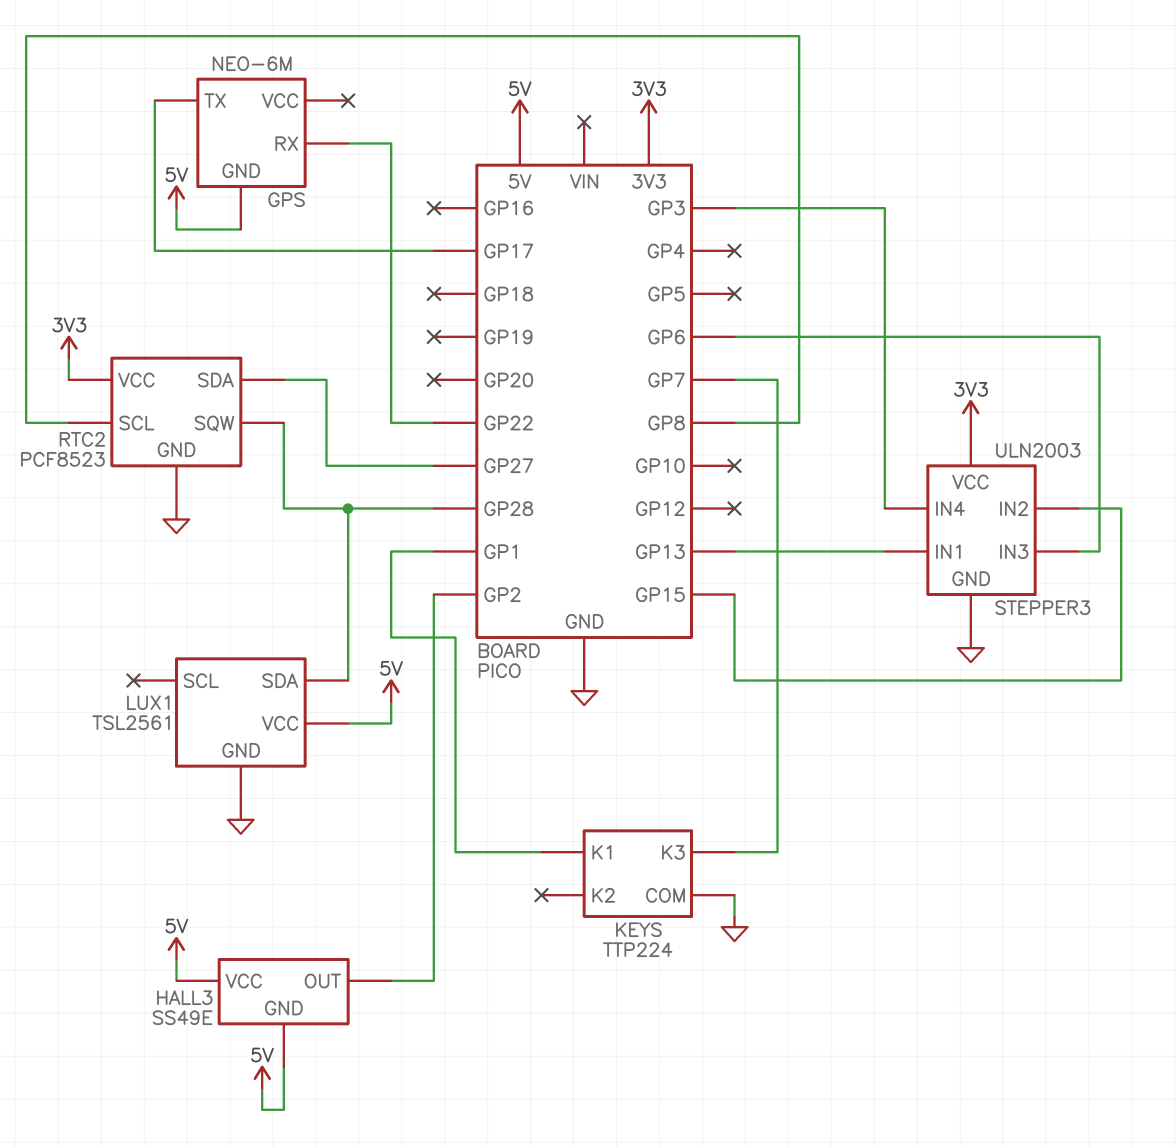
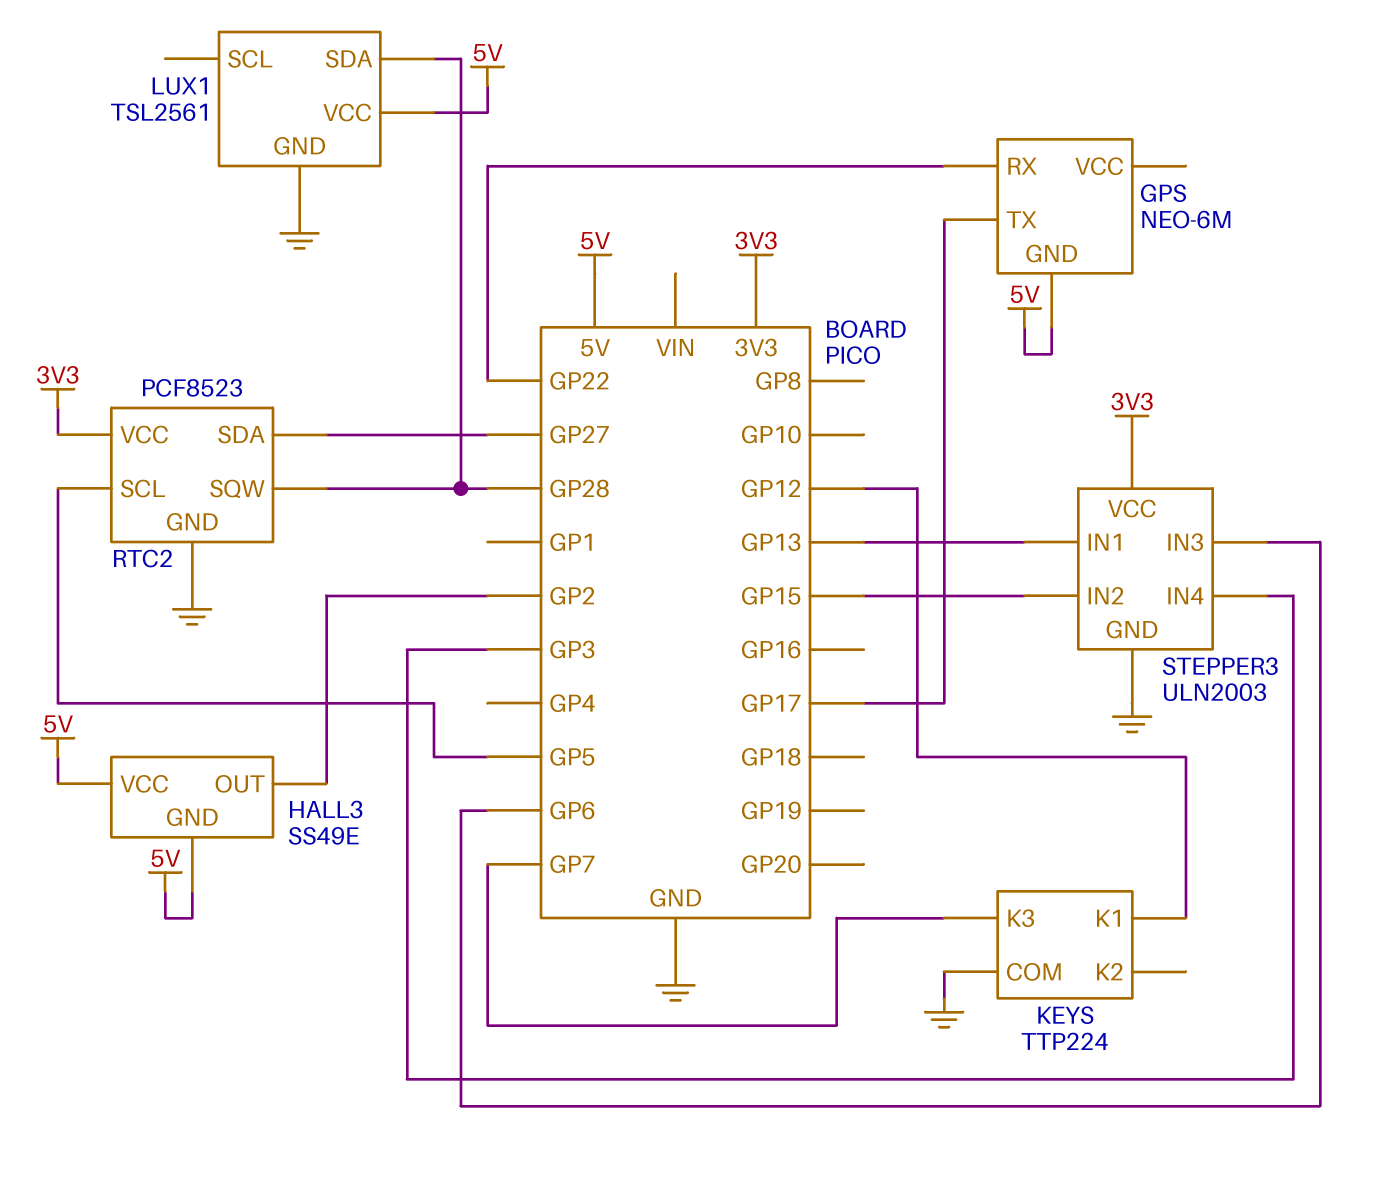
KEYS pin K1: GP1 -> GP12
RTC2 pin SCL: GP8 -> GP5

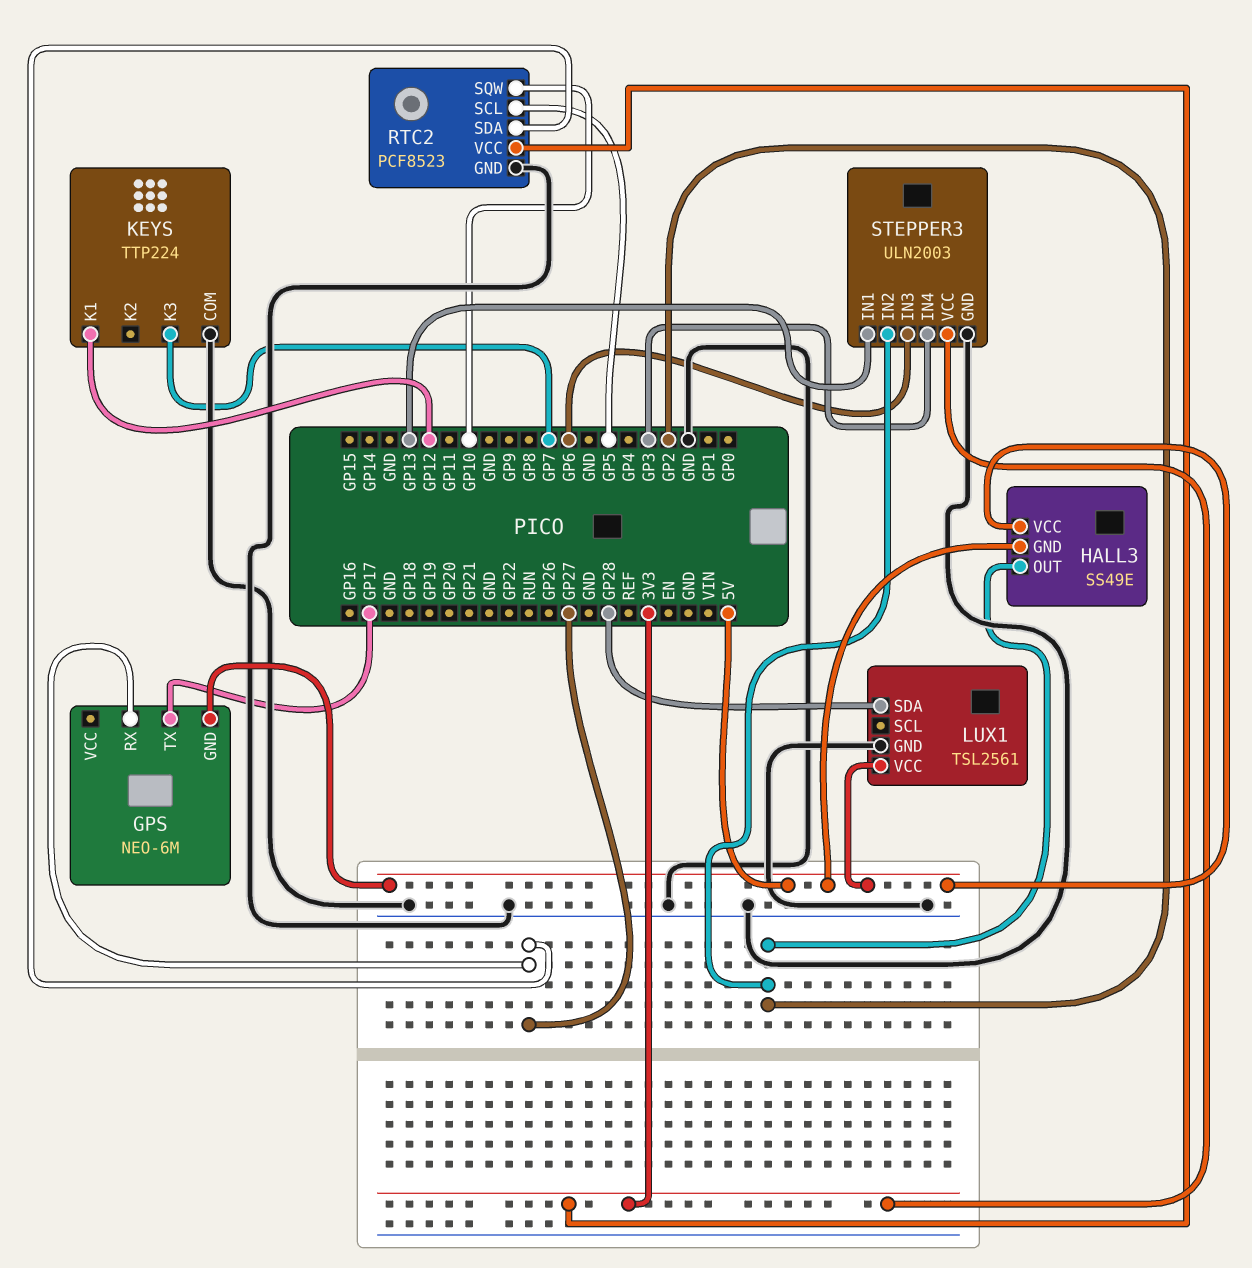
GPS pin RX: GP22 -> GP27
RTC2 pin SQW: GP28 -> GP10
STEPPER3 pin IN2: GP15 -> GP2

